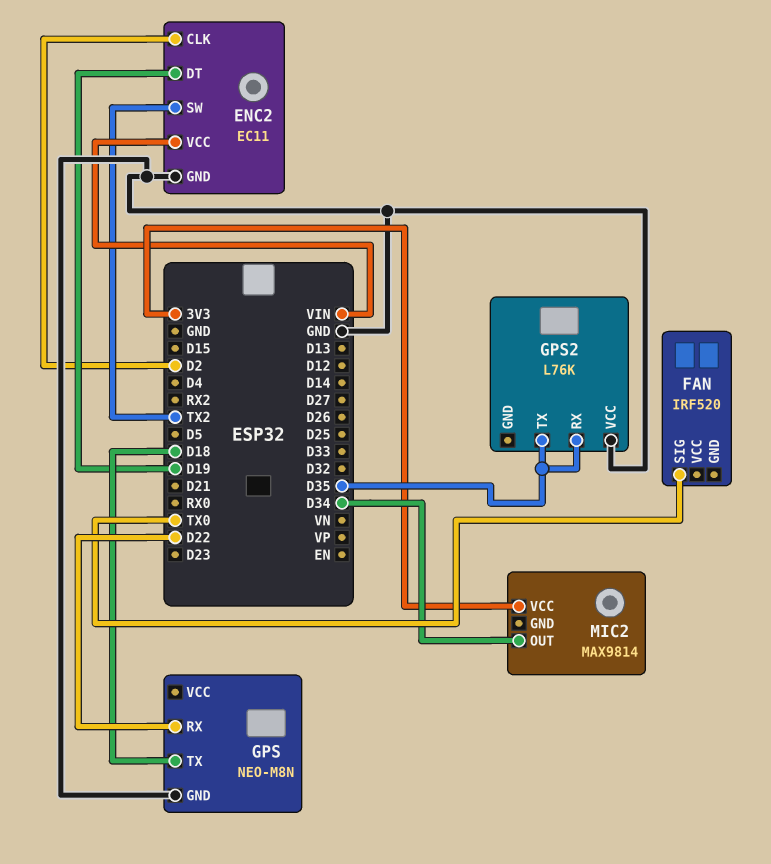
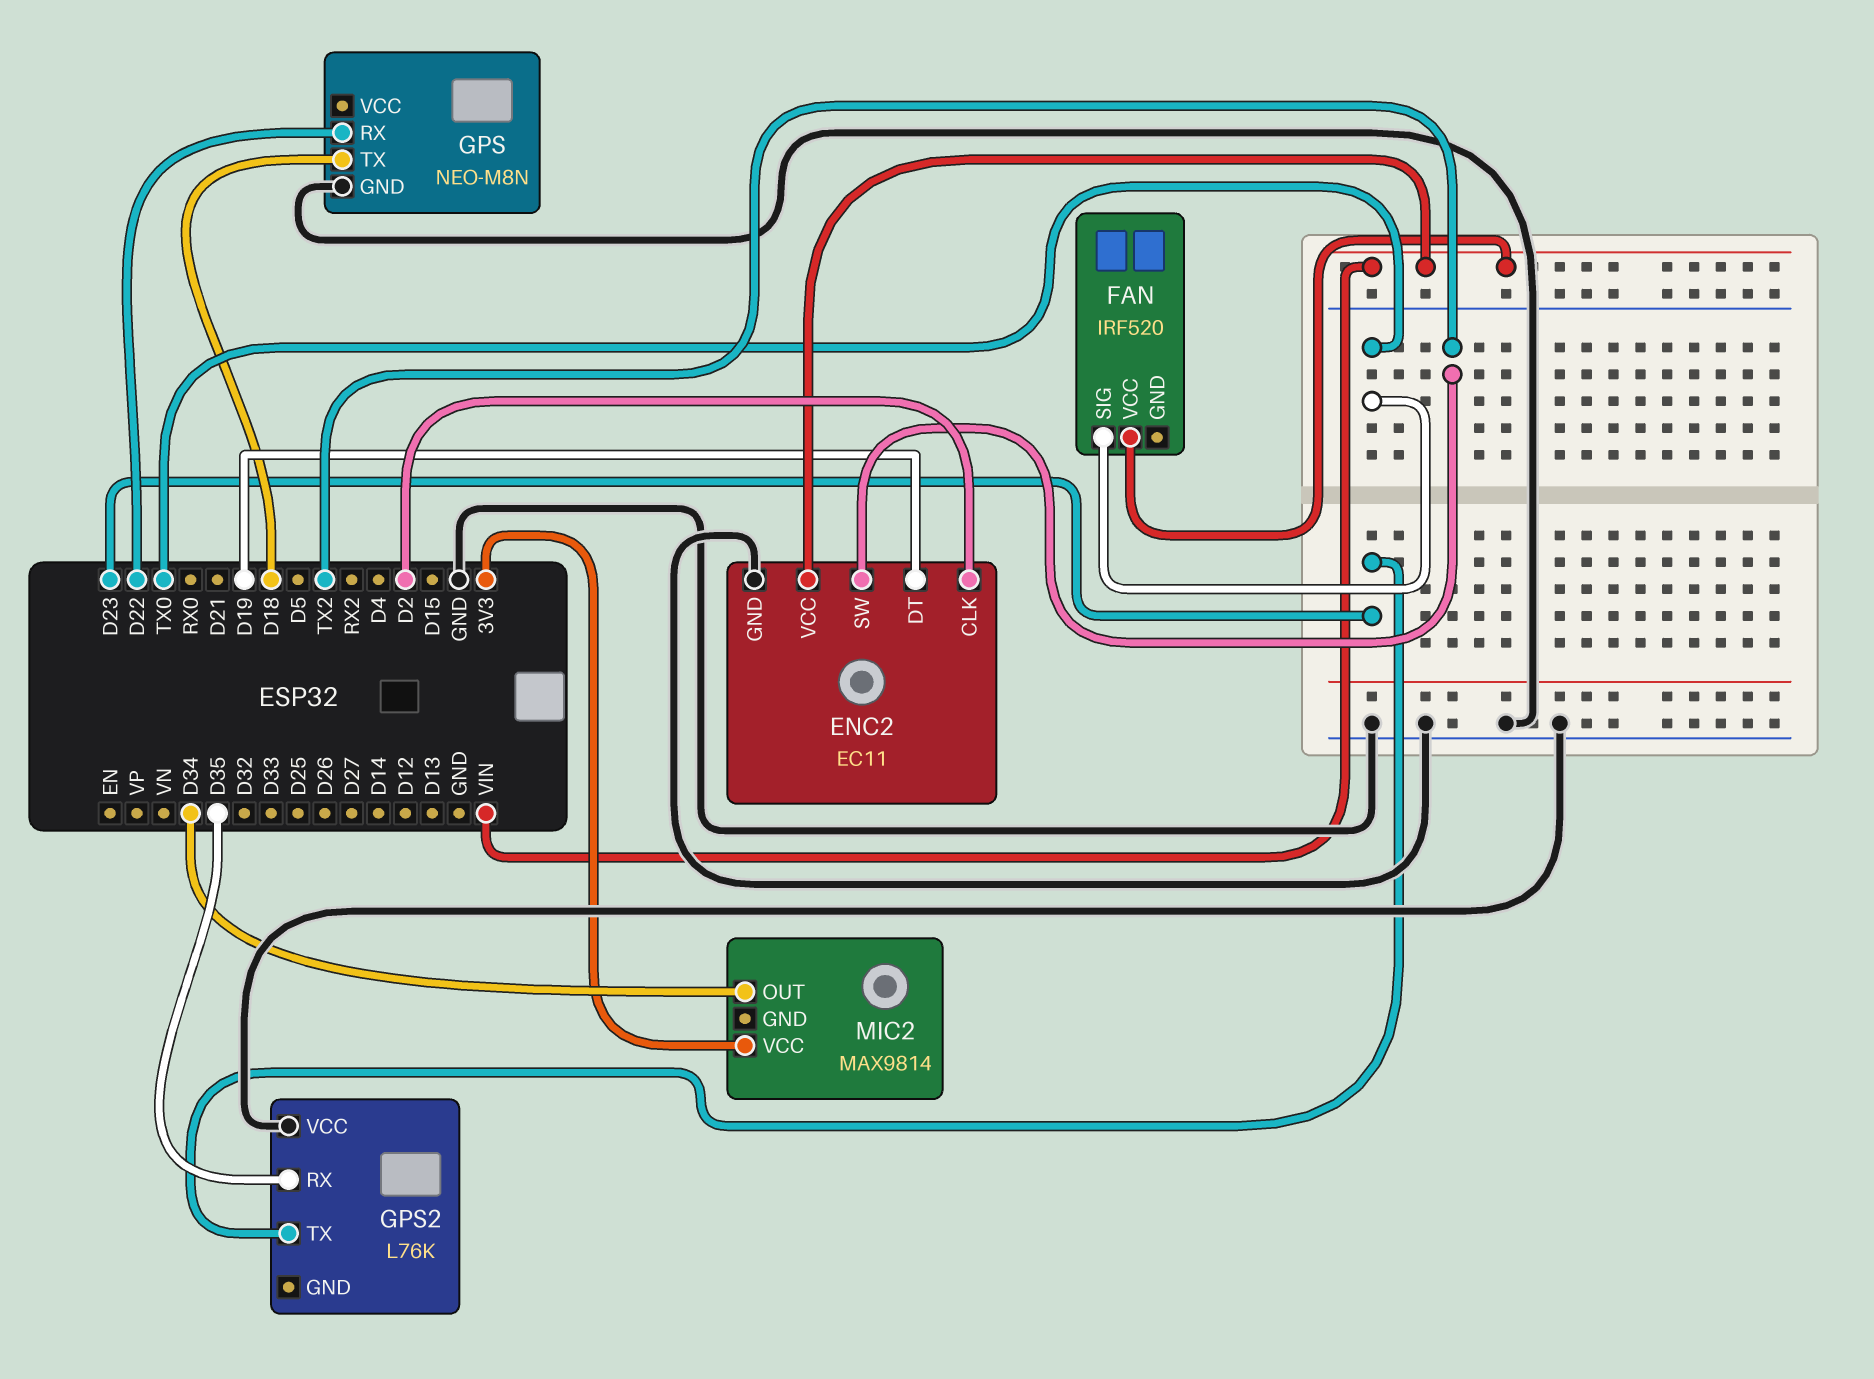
FAN pin VCC: none -> VIN
GPS2 pin TX: D35 -> D23

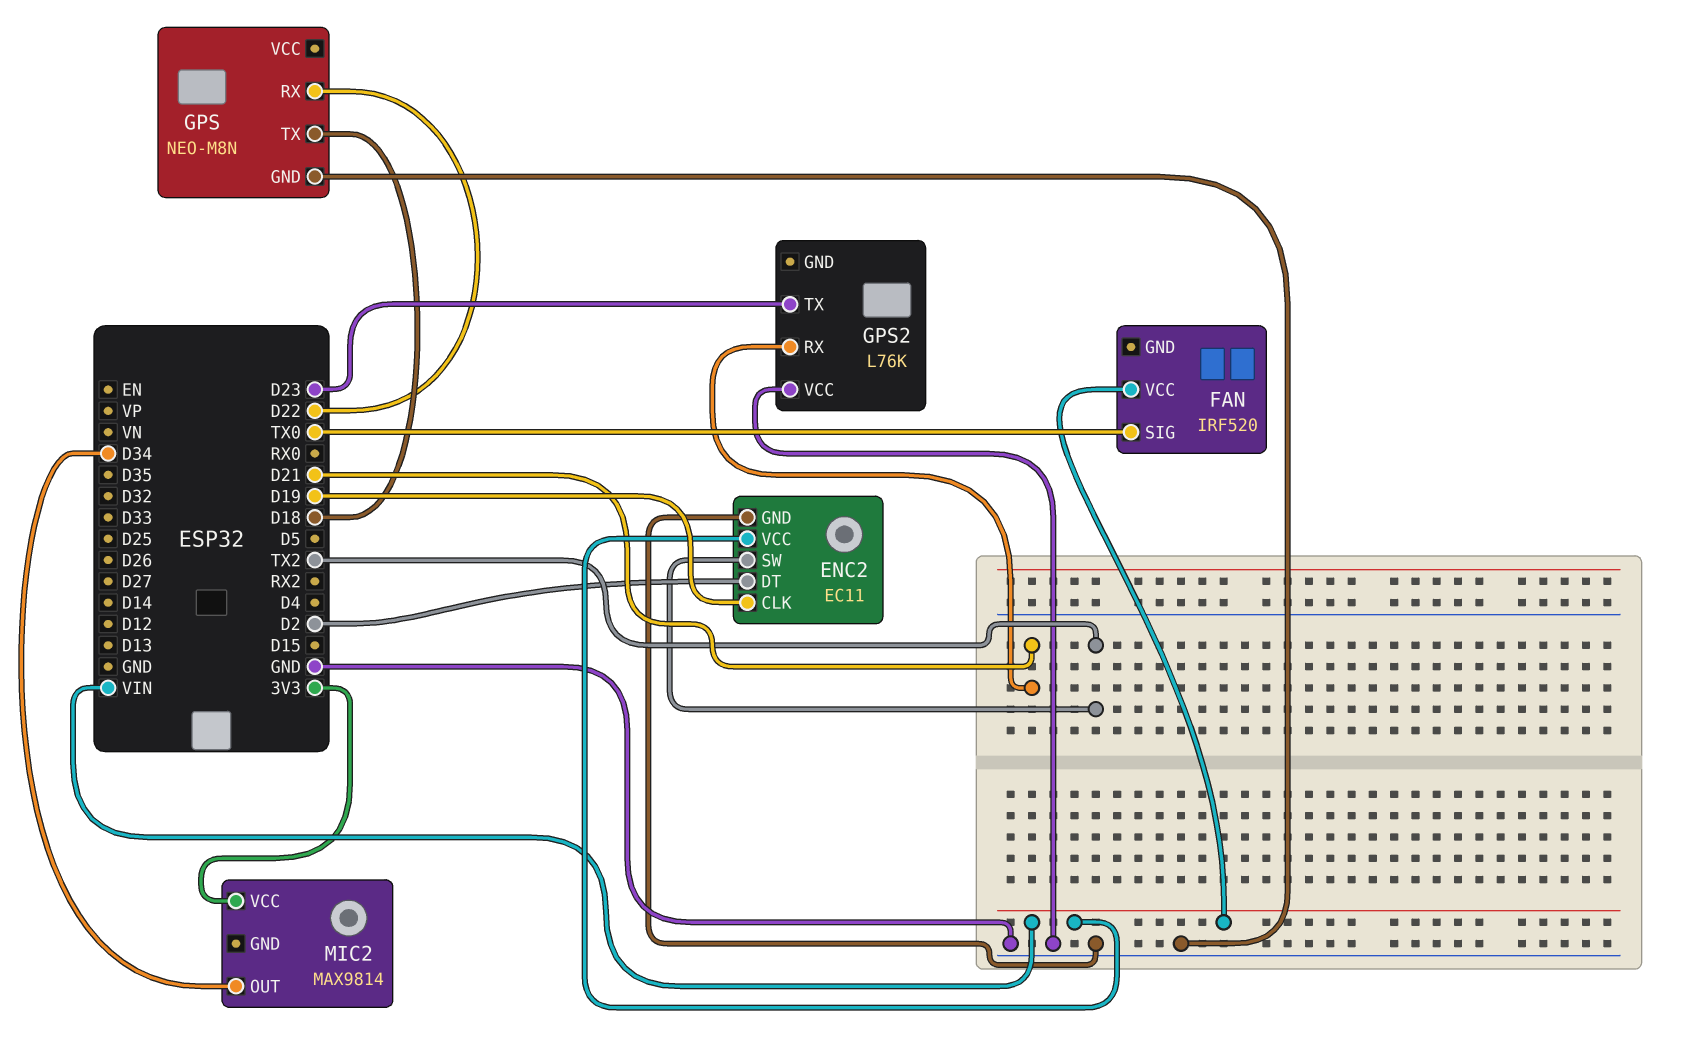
ENC2 pin CLK: D2 -> D19
ENC2 pin DT: D19 -> D2
GPS2 pin RX: D35 -> D21

